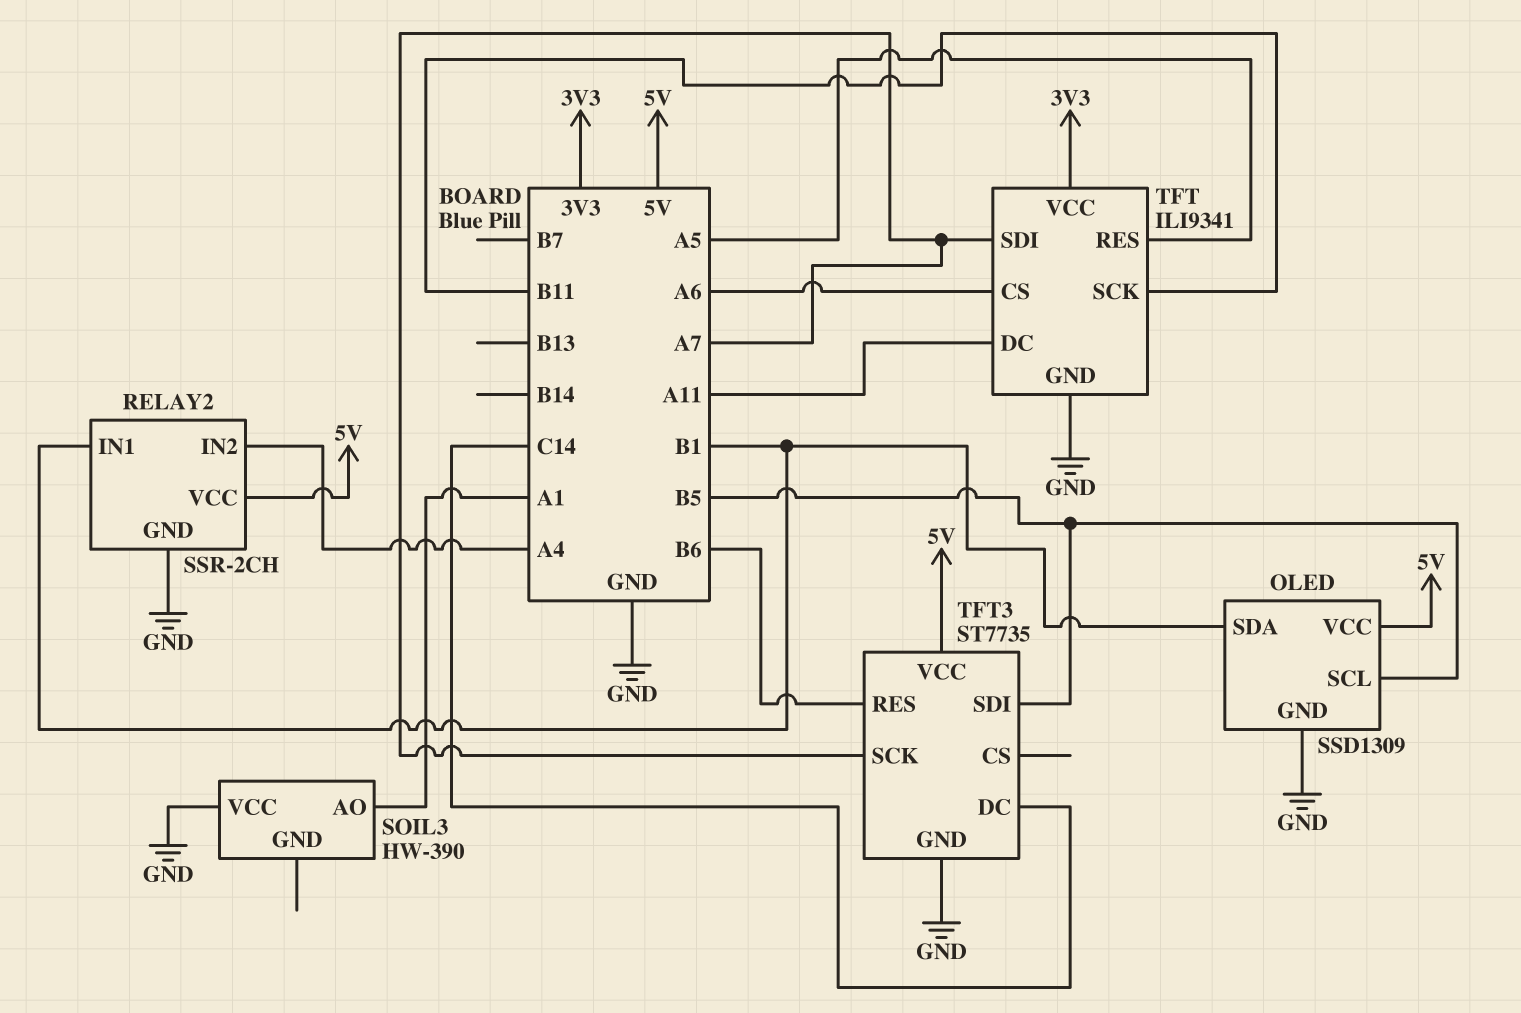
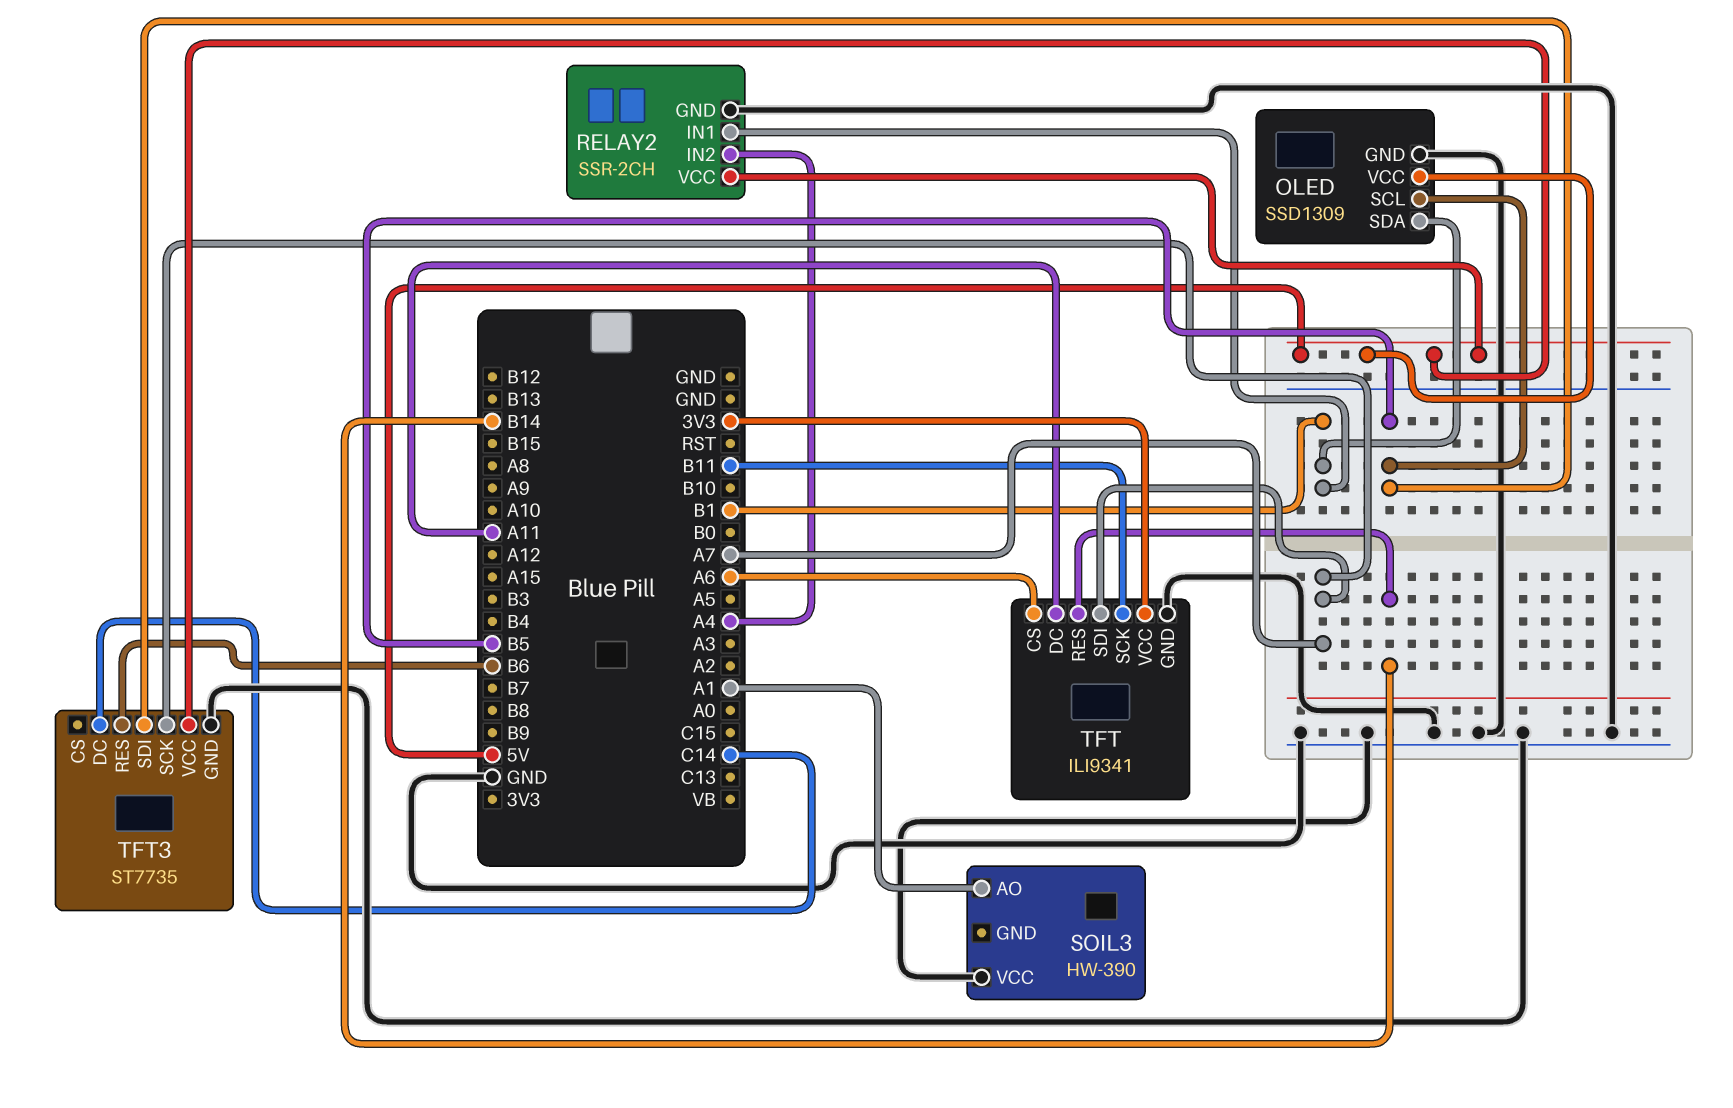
TFT pin RES: A5 -> B14

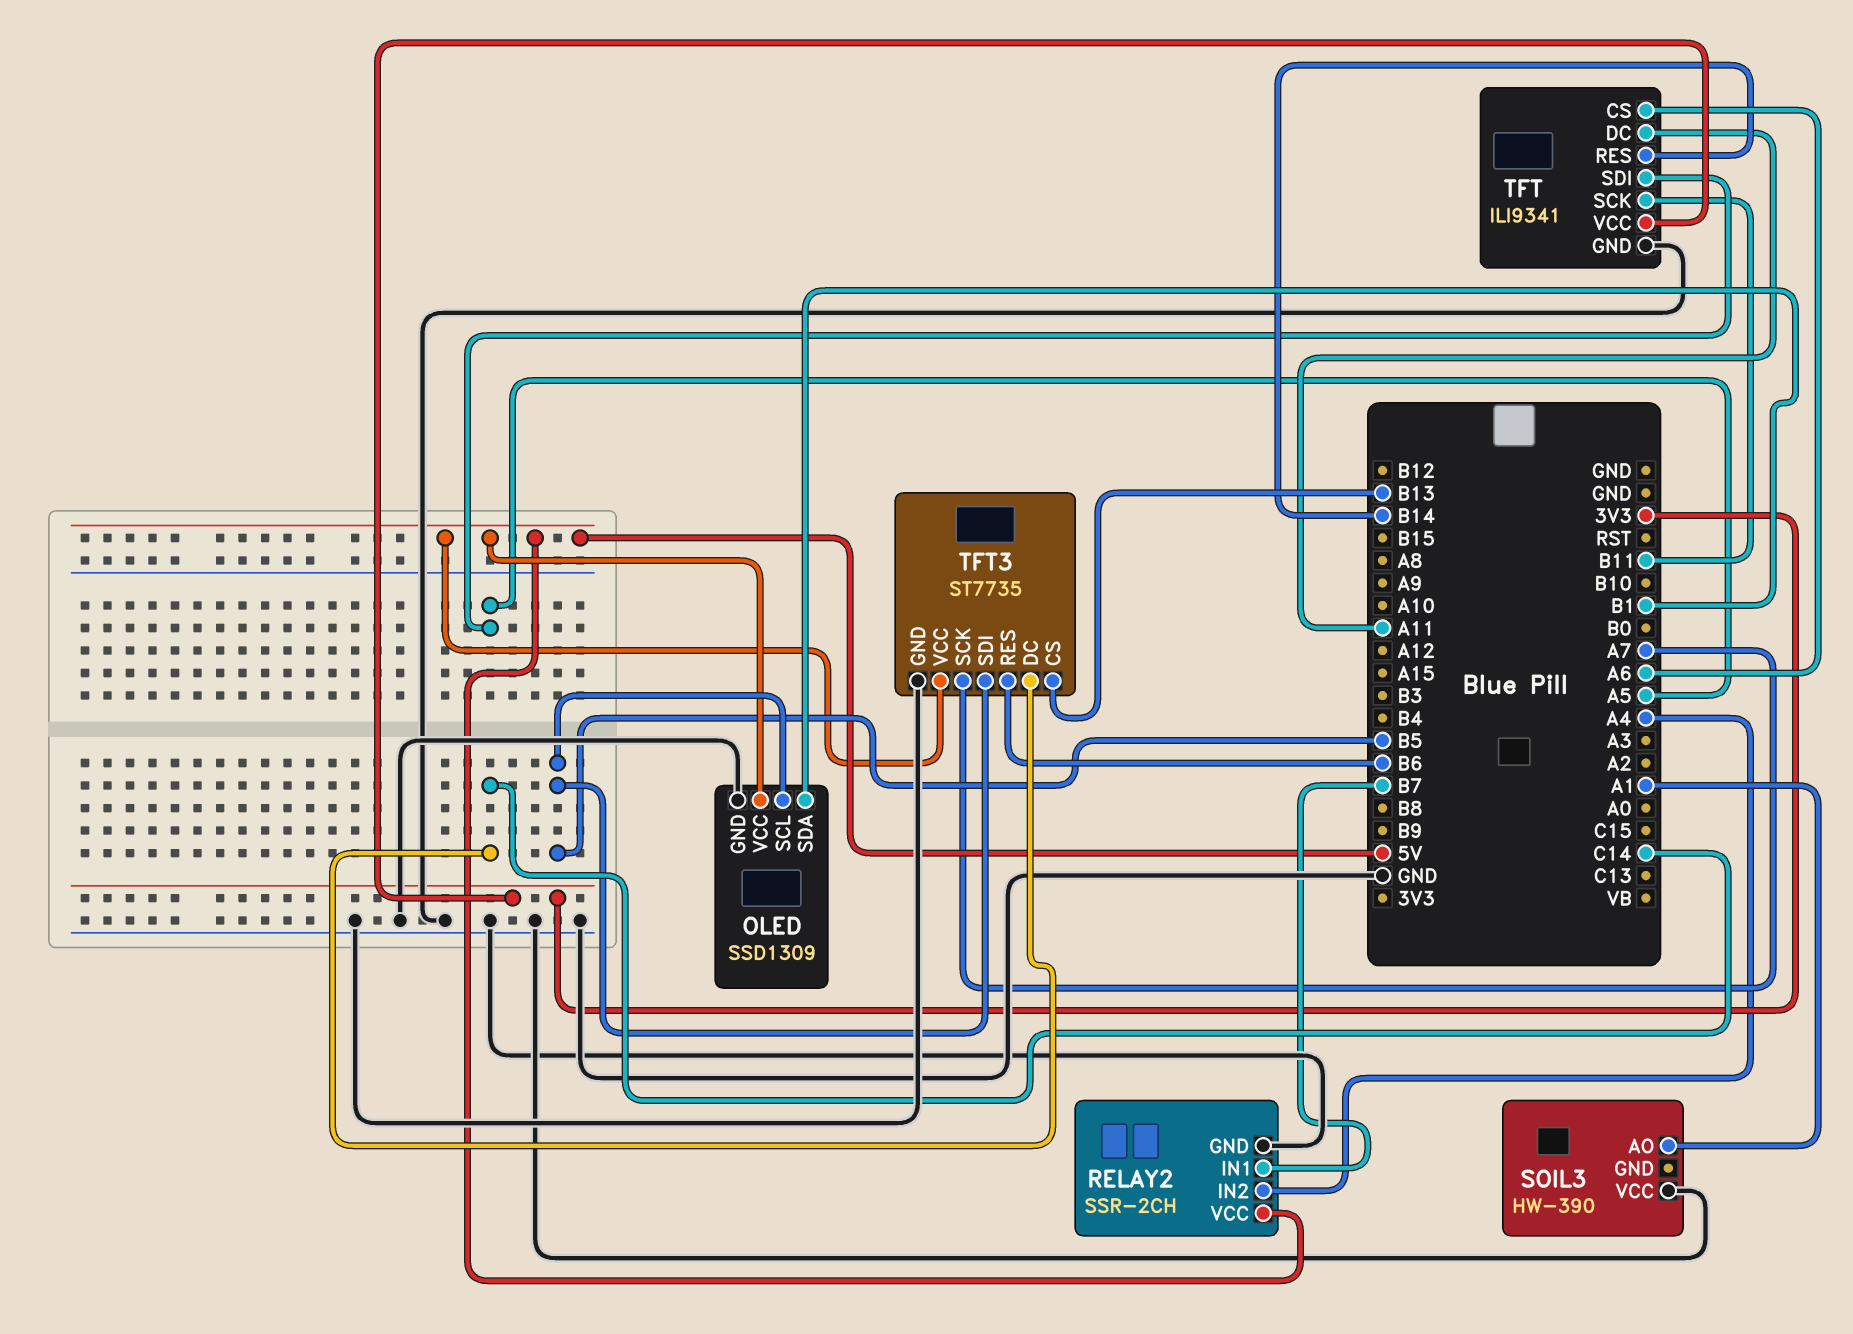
RELAY2 pin IN1: B1 -> B7
TFT pin SDI: A7 -> A5
TFT3 pin CS: none -> B13

